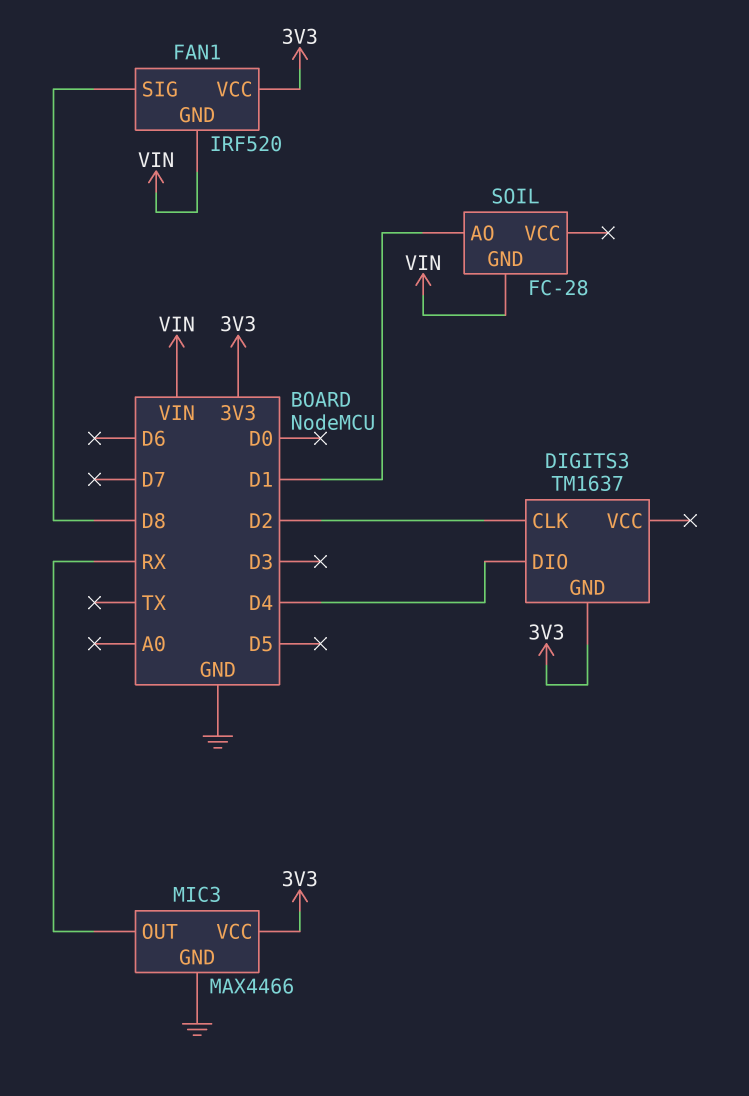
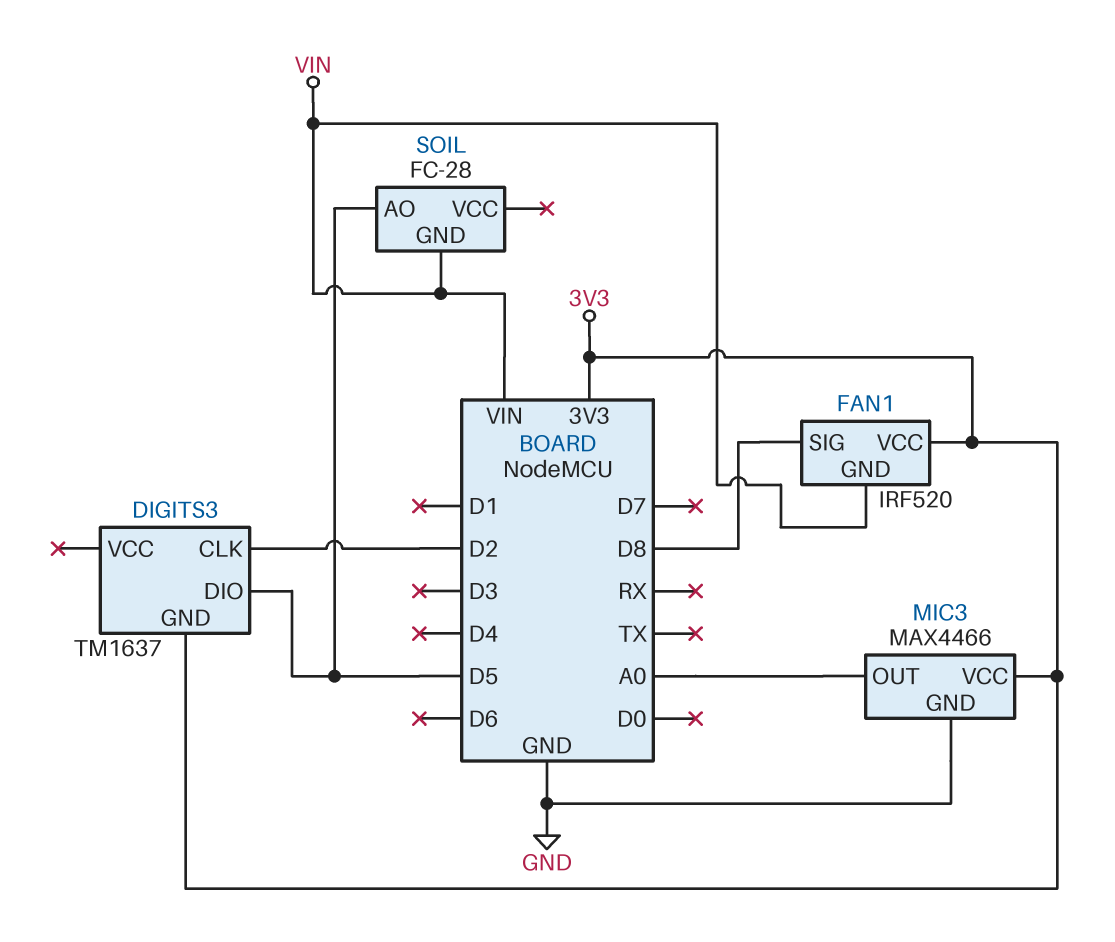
DIGITS3 pin DIO: D4 -> D5
MIC3 pin OUT: RX -> A0
SOIL pin AO: D1 -> D5

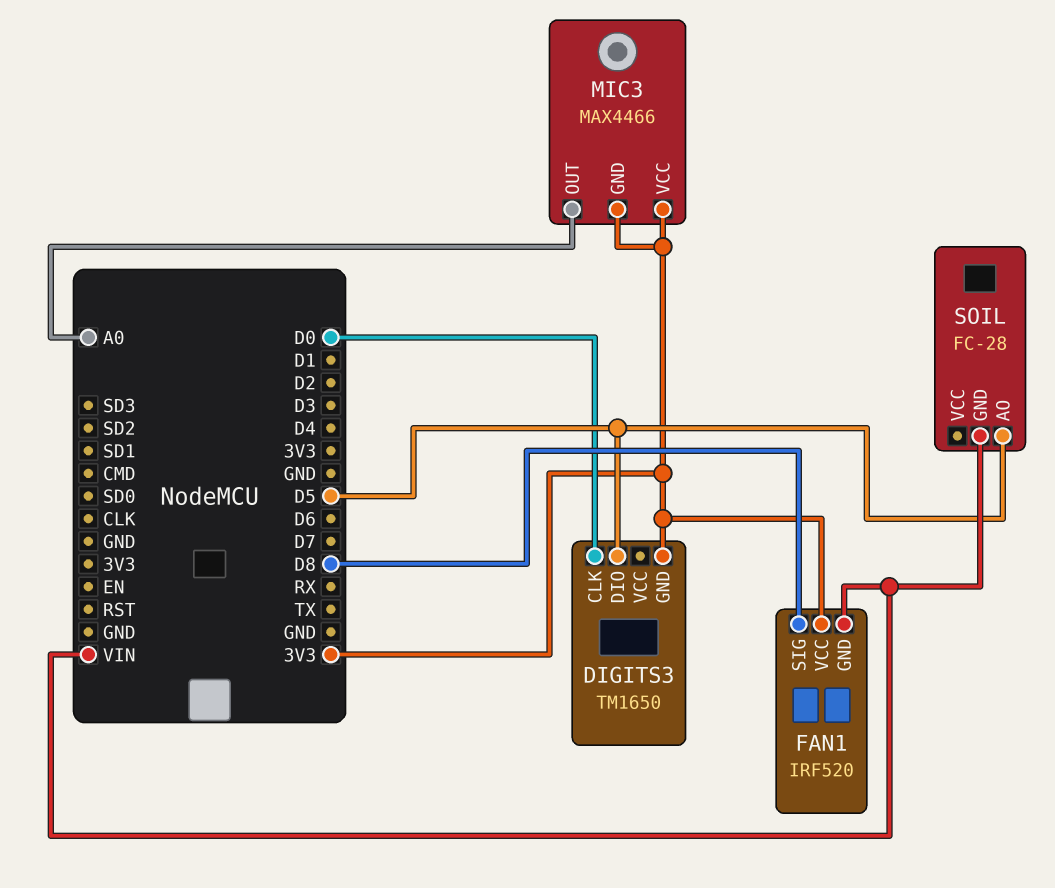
DIGITS3: TM1637 -> TM1650
DIGITS3 pin CLK: D2 -> D0
MIC3 pin GND: GND -> 3V3

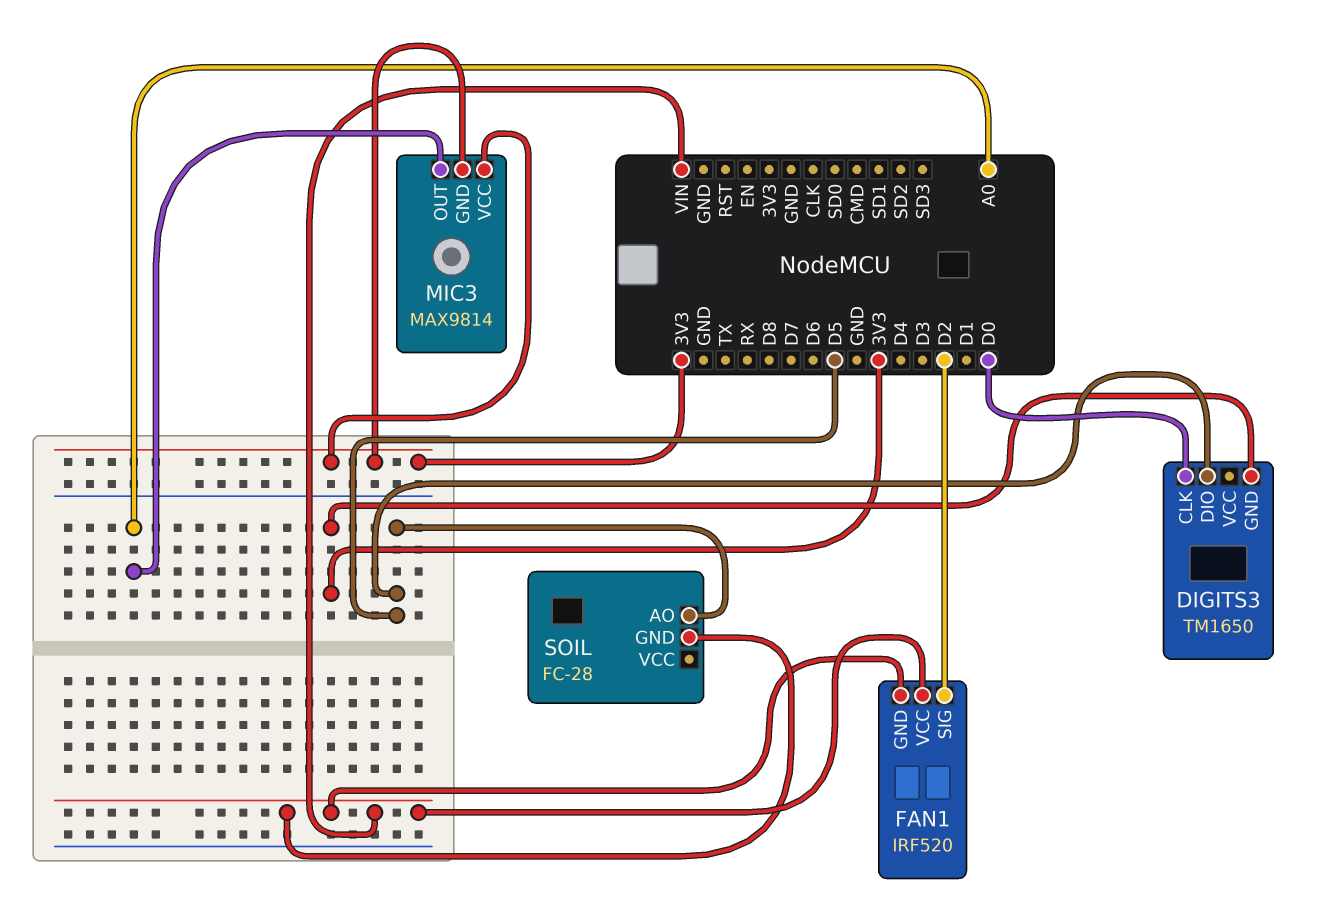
FAN1 pin SIG: D8 -> D2
FAN1 pin VCC: 3V3 -> VIN
MIC3: MAX4466 -> MAX9814

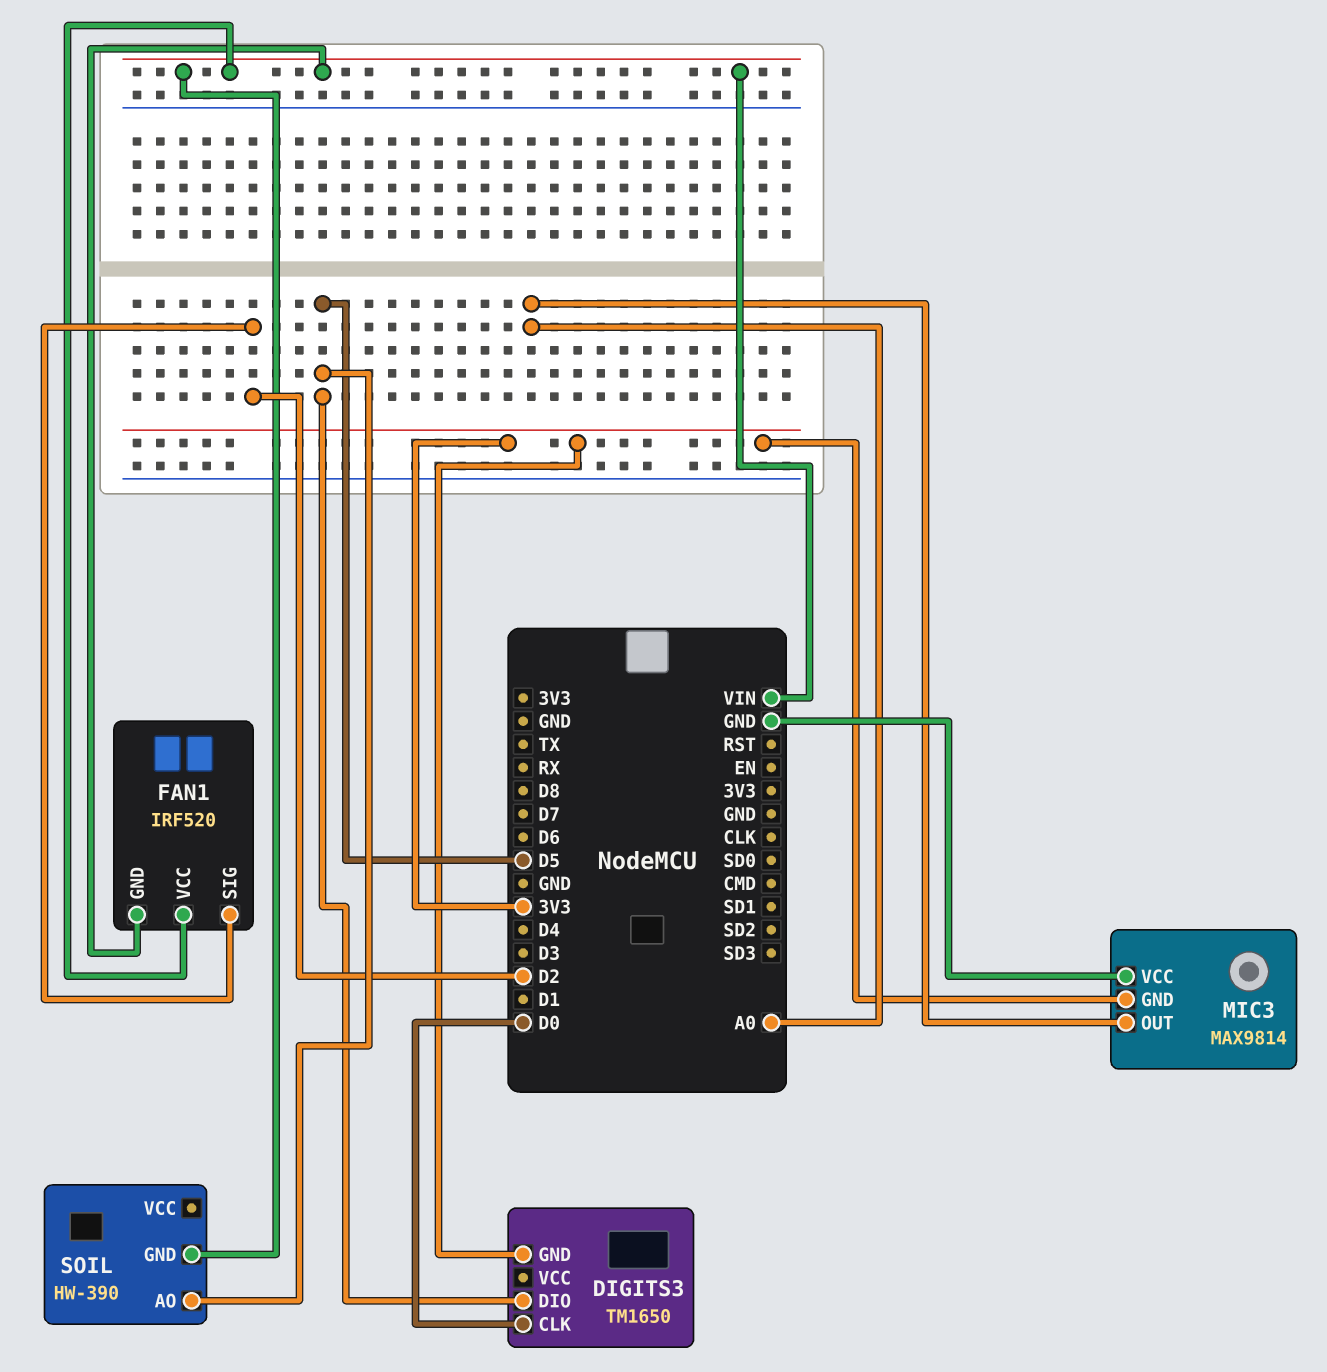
MIC3 pin VCC: 3V3 -> GND
SOIL: FC-28 -> HW-390

